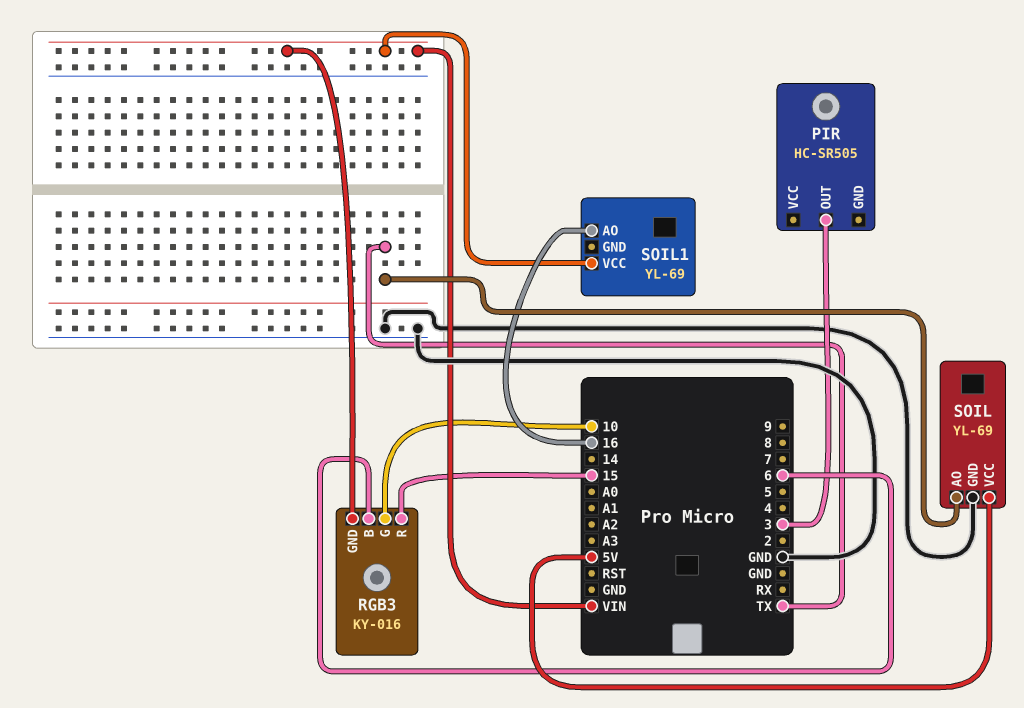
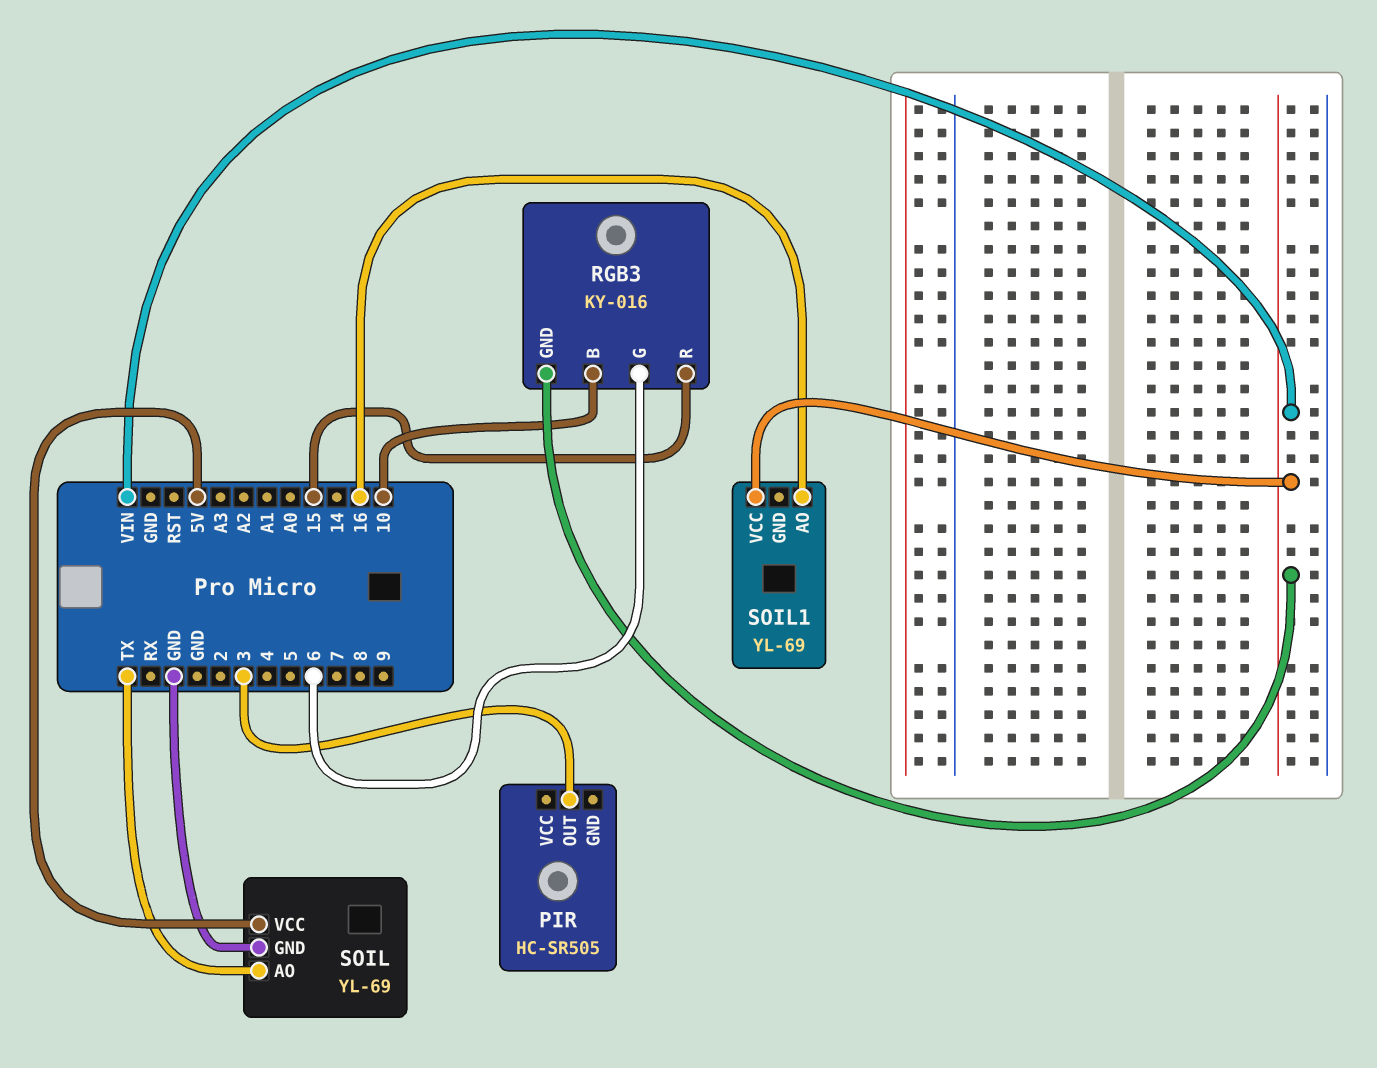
RGB3 pin B: 6 -> 10
RGB3 pin G: 10 -> 6

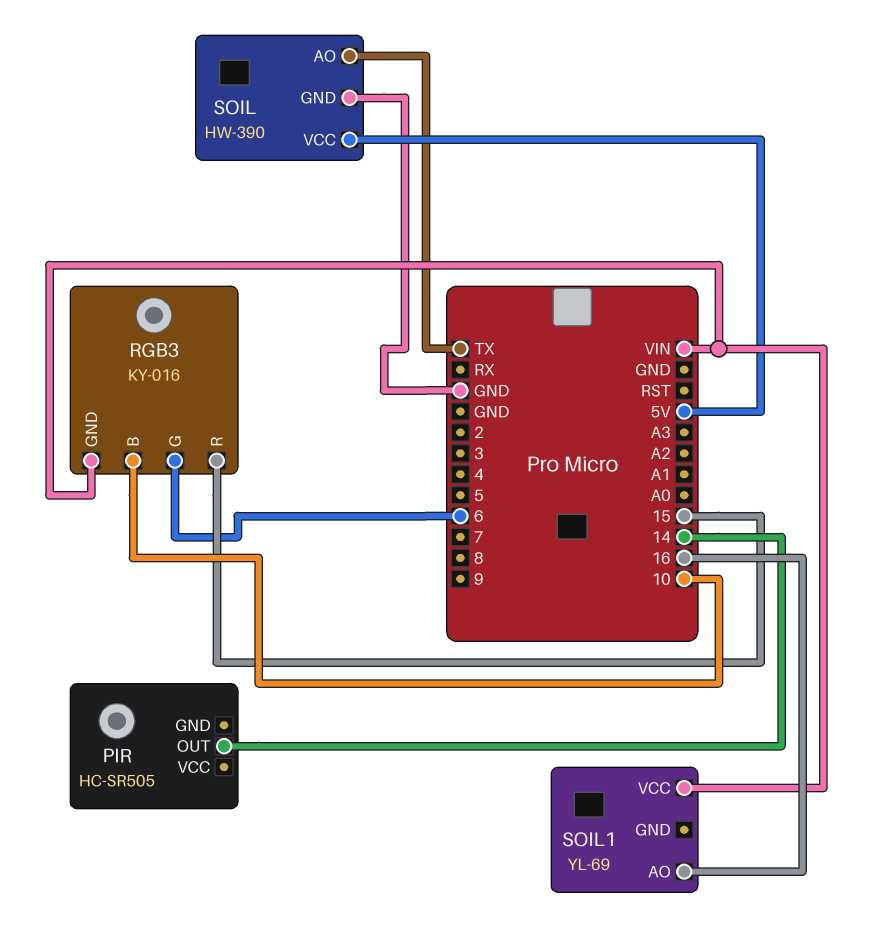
PIR pin OUT: 3 -> 14
SOIL: YL-69 -> HW-390

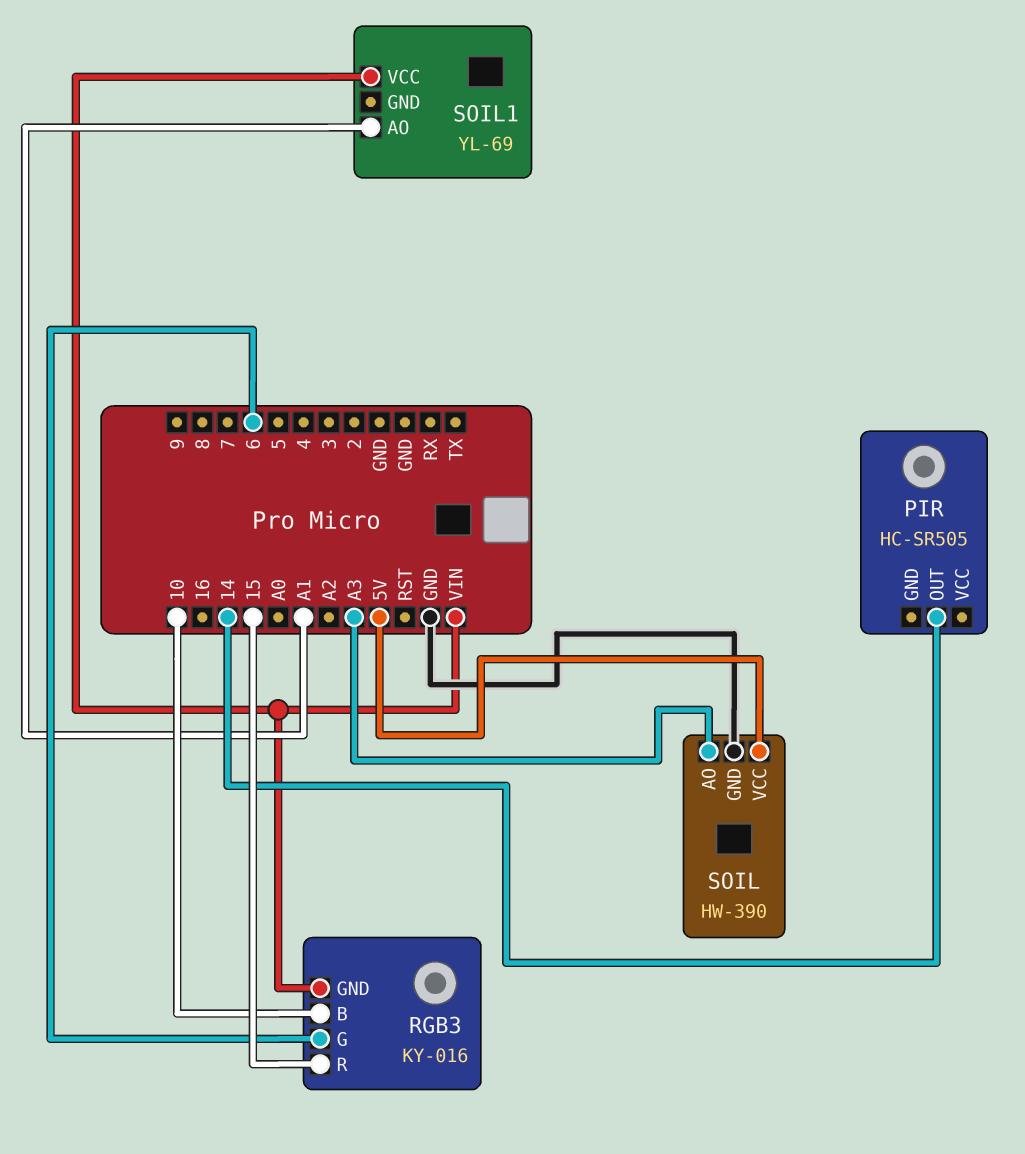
SOIL pin AO: TX -> A3
SOIL1 pin AO: 16 -> A1

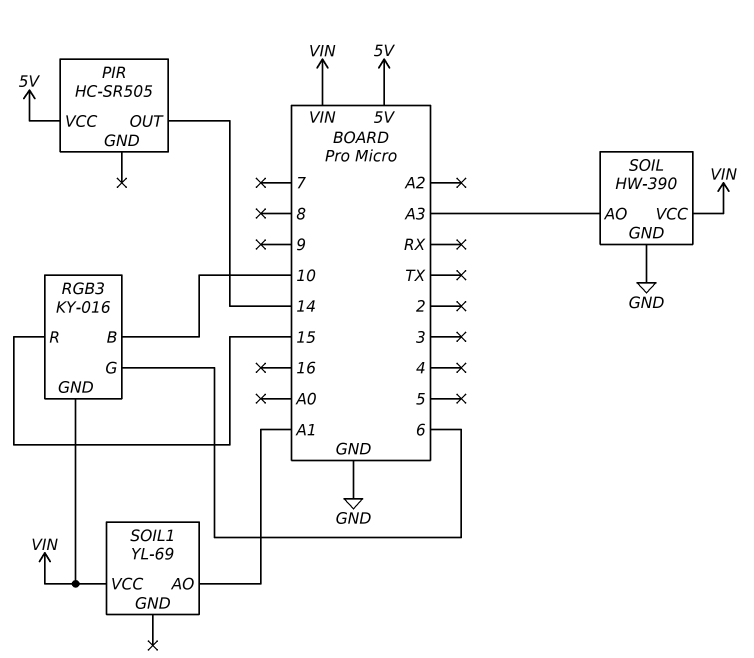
PIR pin VCC: none -> 5V
SOIL pin VCC: 5V -> VIN

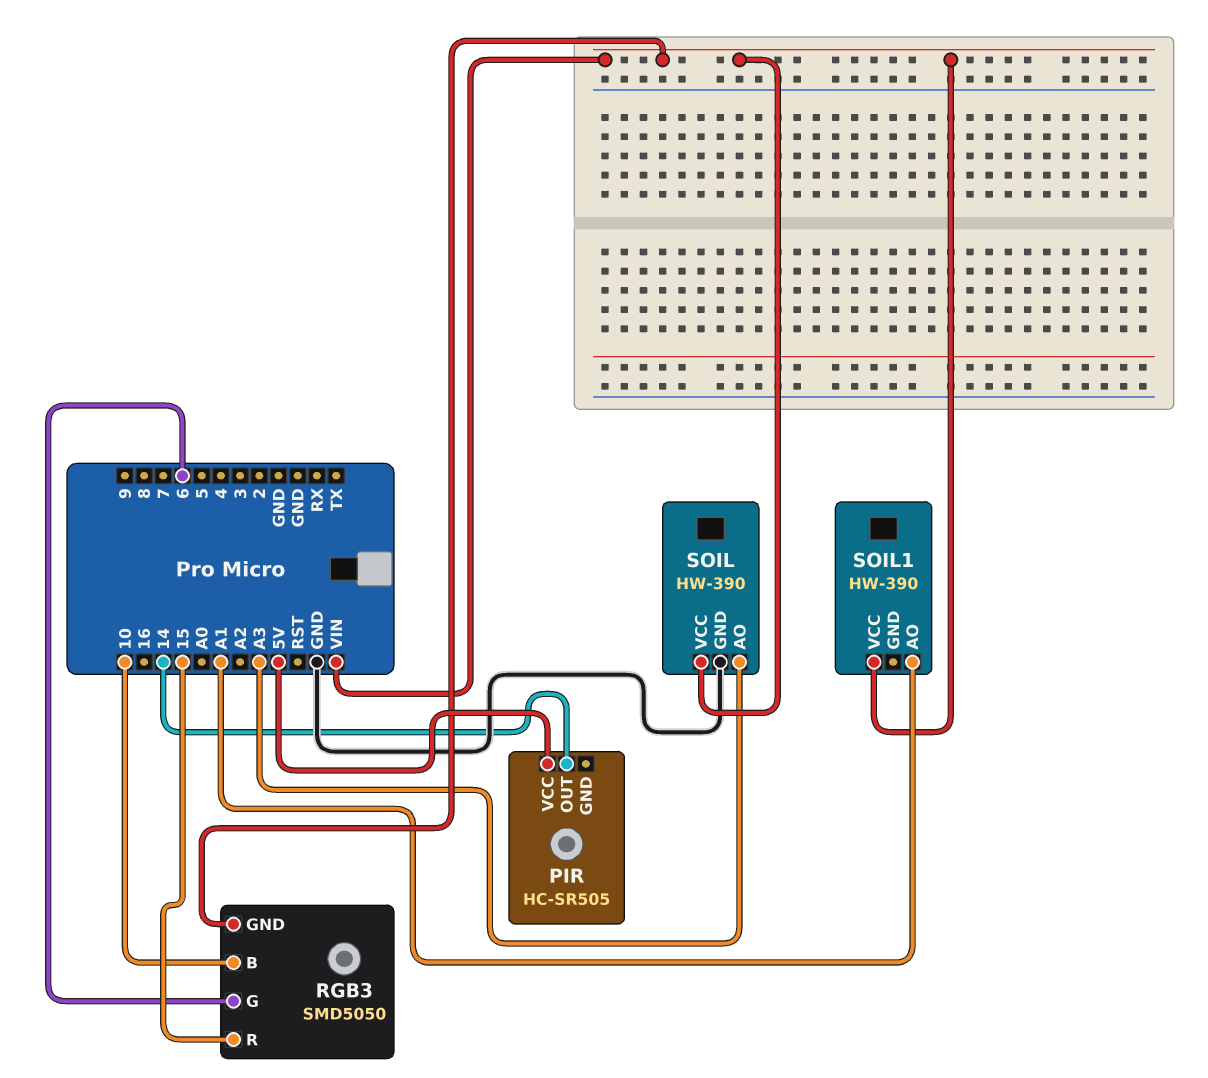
RGB3: KY-016 -> SMD5050
SOIL1: YL-69 -> HW-390

